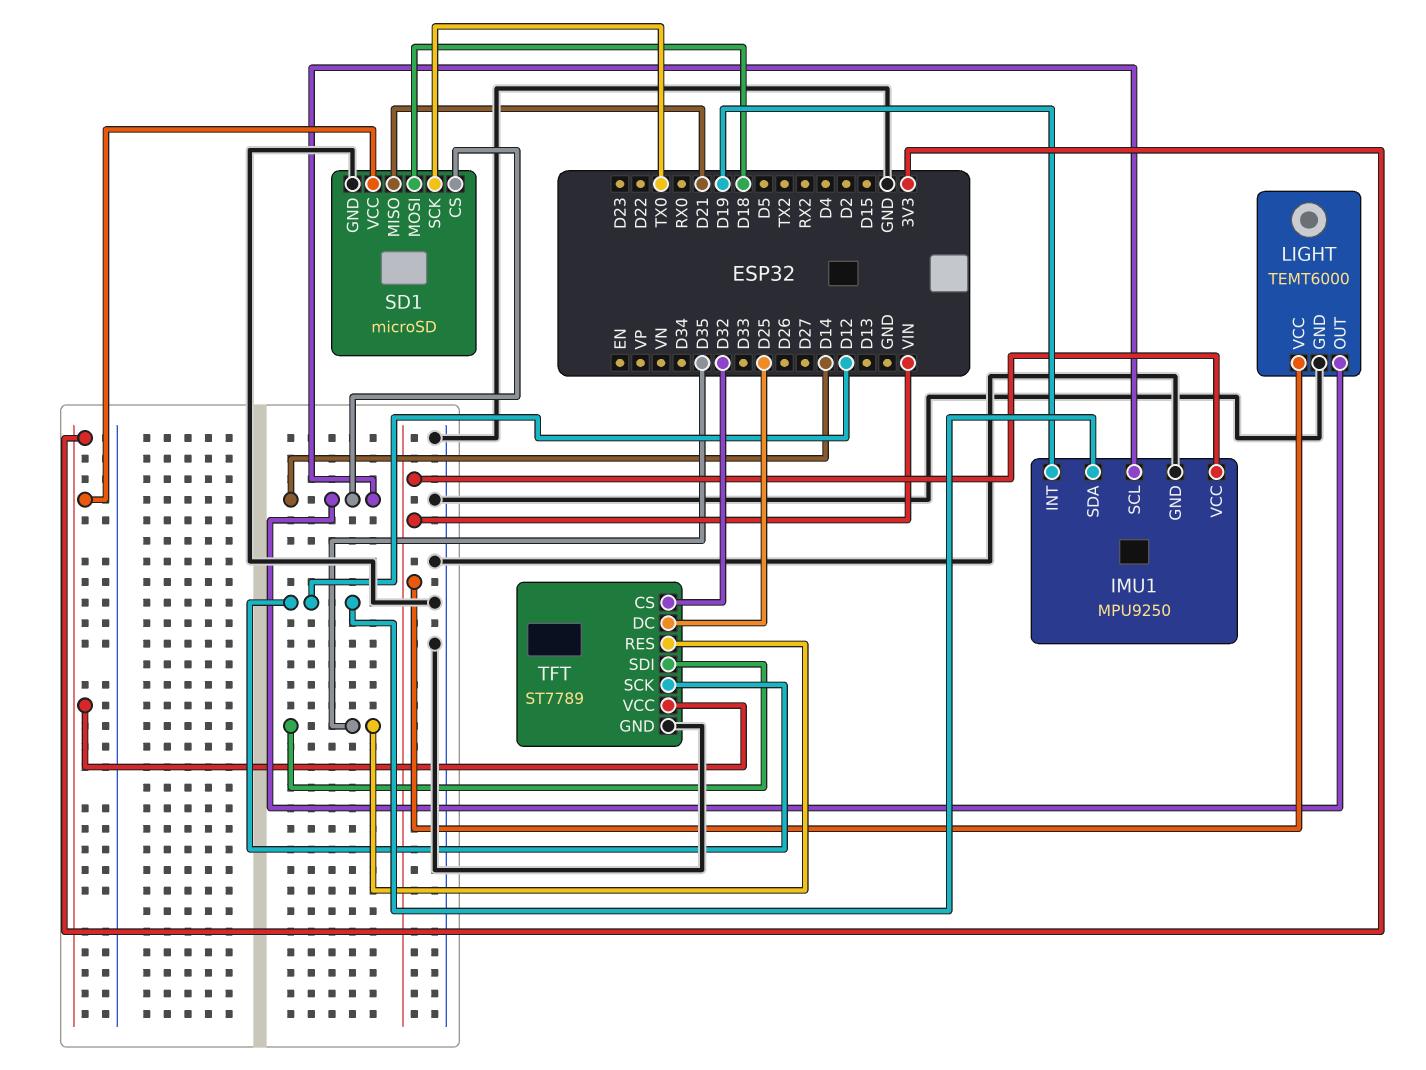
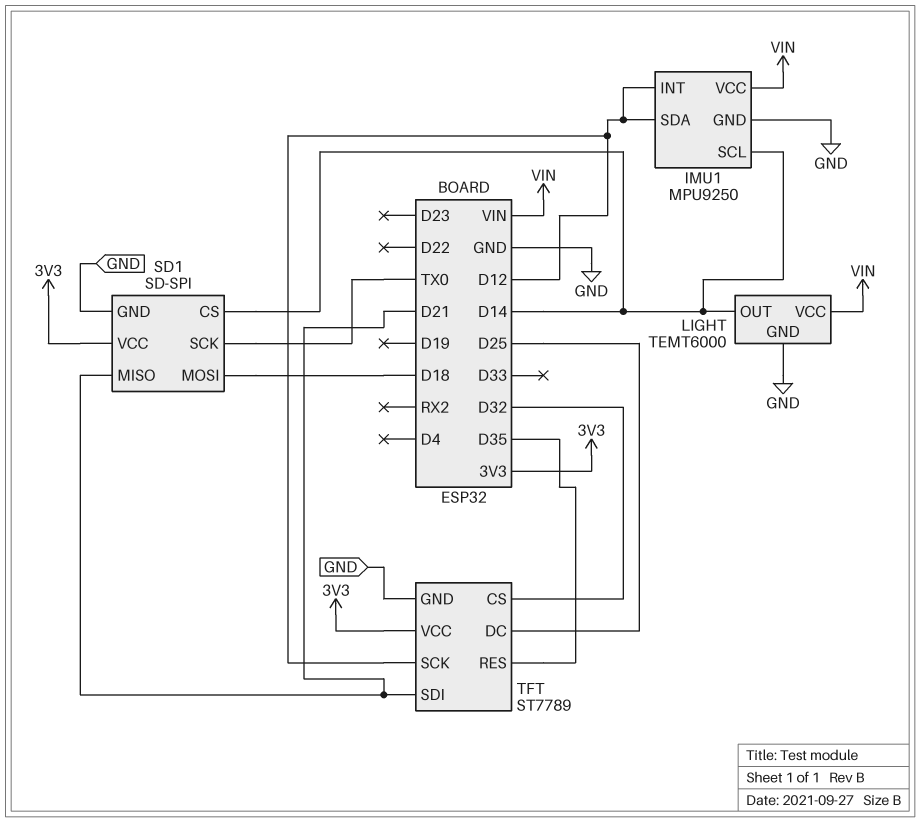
IMU1 pin INT: D19 -> D12
SD1: microSD -> SD-SPI
TFT pin SDI: D35 -> D21

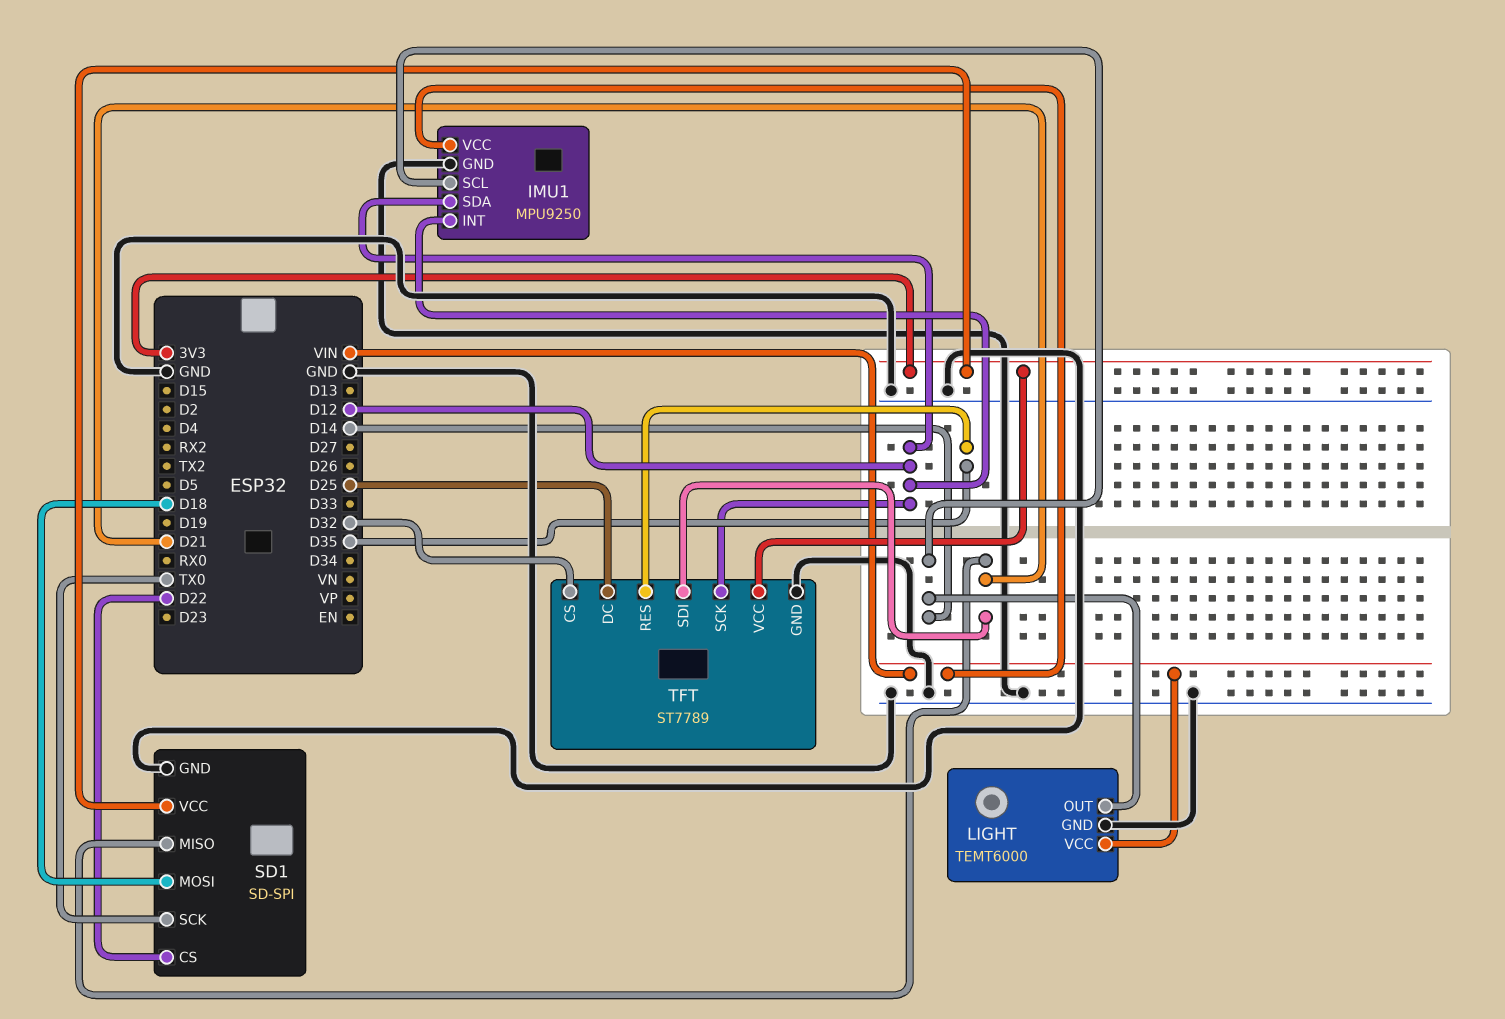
SD1 pin CS: D14 -> D22

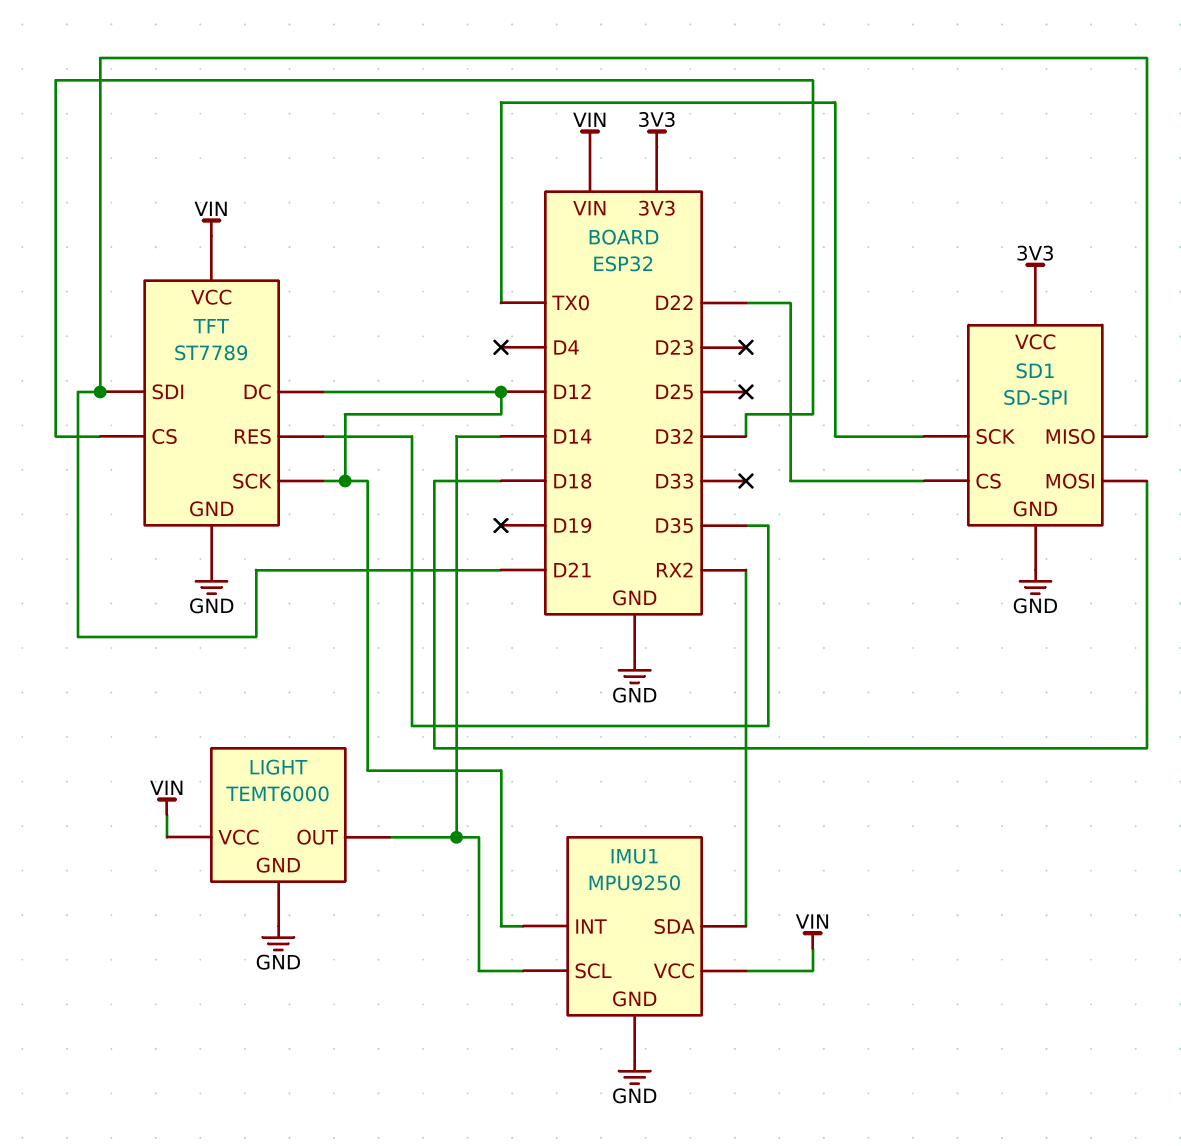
IMU1 pin SDA: D12 -> RX2
TFT pin DC: D25 -> D12
TFT pin VCC: 3V3 -> VIN

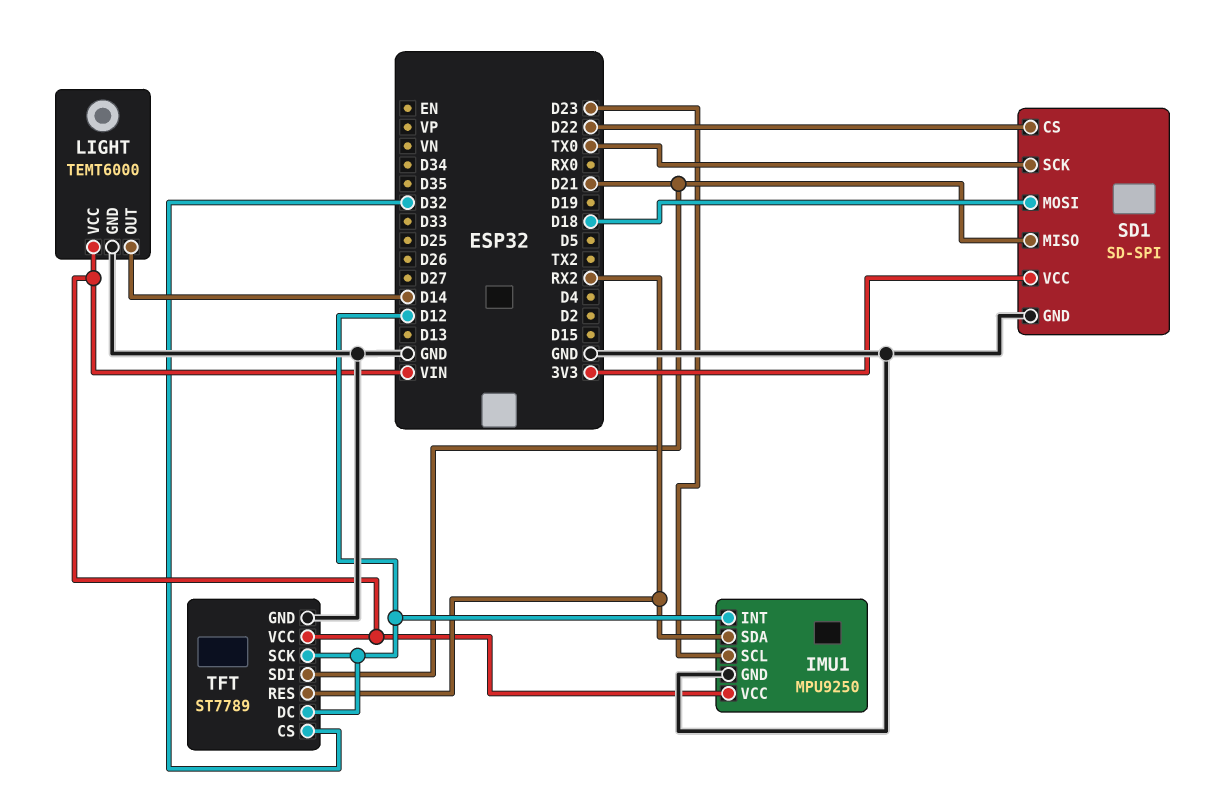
IMU1 pin SCL: D14 -> D23
TFT pin RES: D35 -> RX2

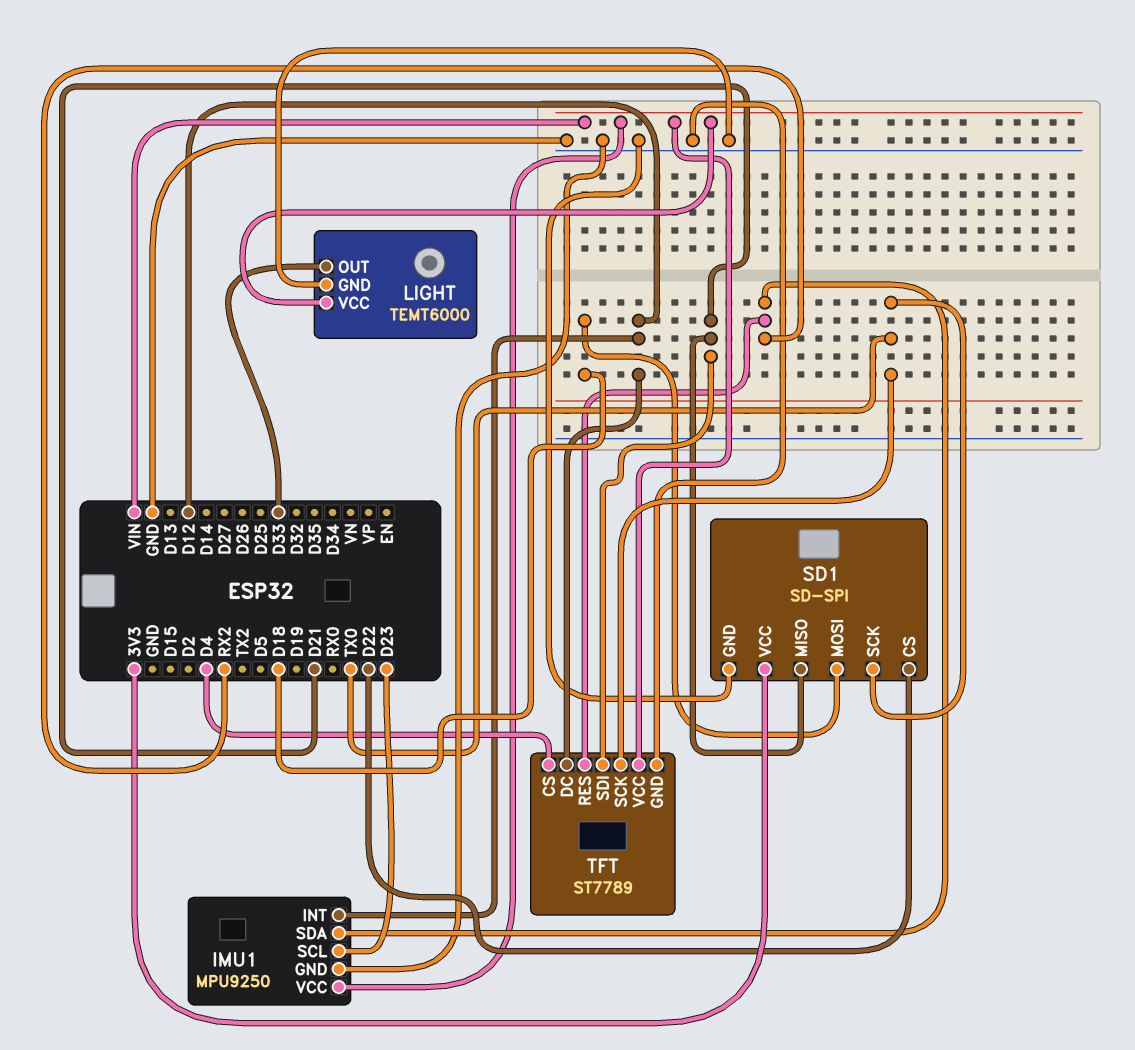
LIGHT pin OUT: D14 -> D33
TFT pin CS: D32 -> D4
TFT pin SCK: D12 -> TX0

